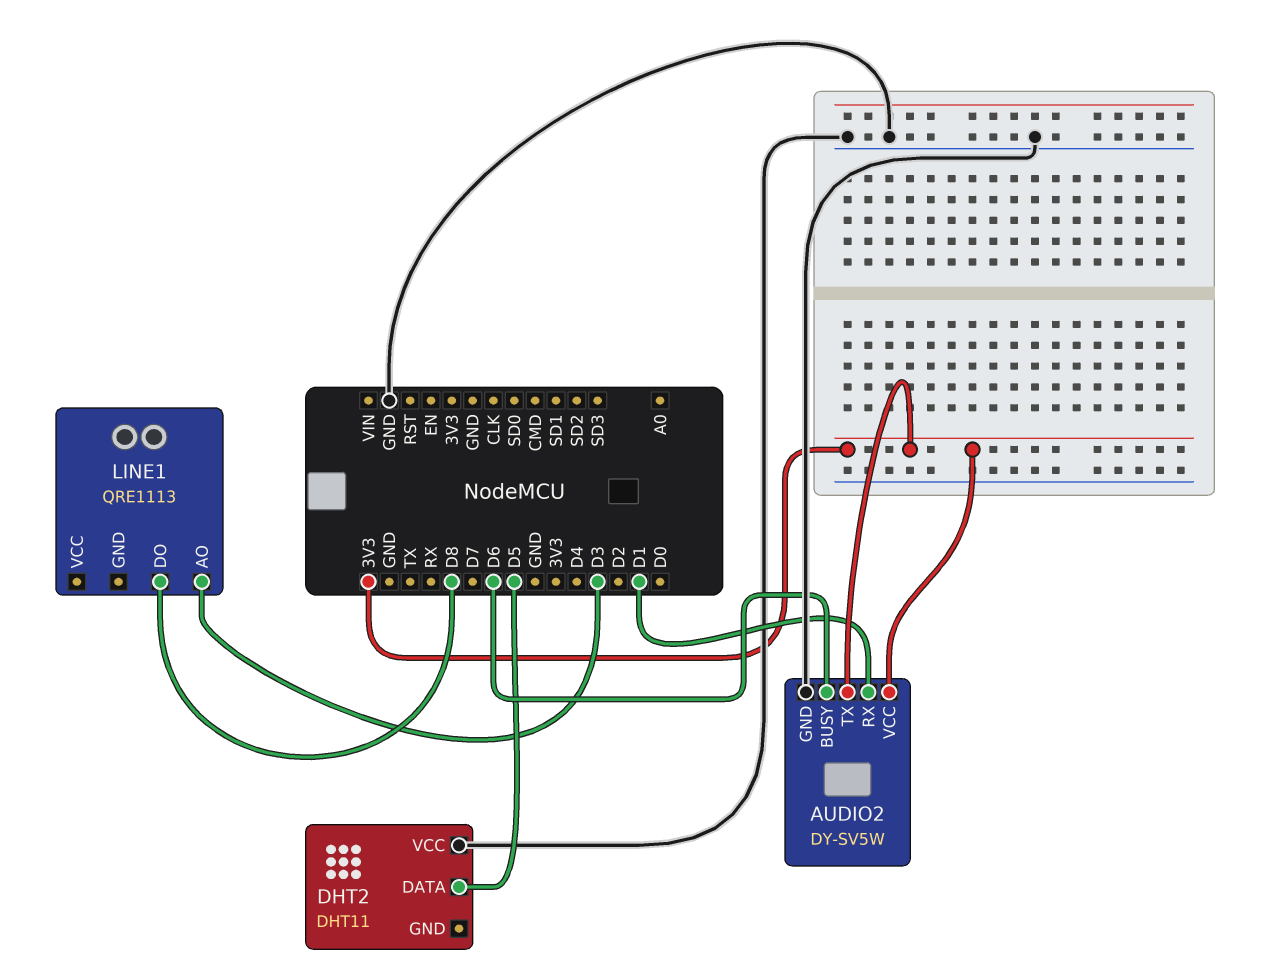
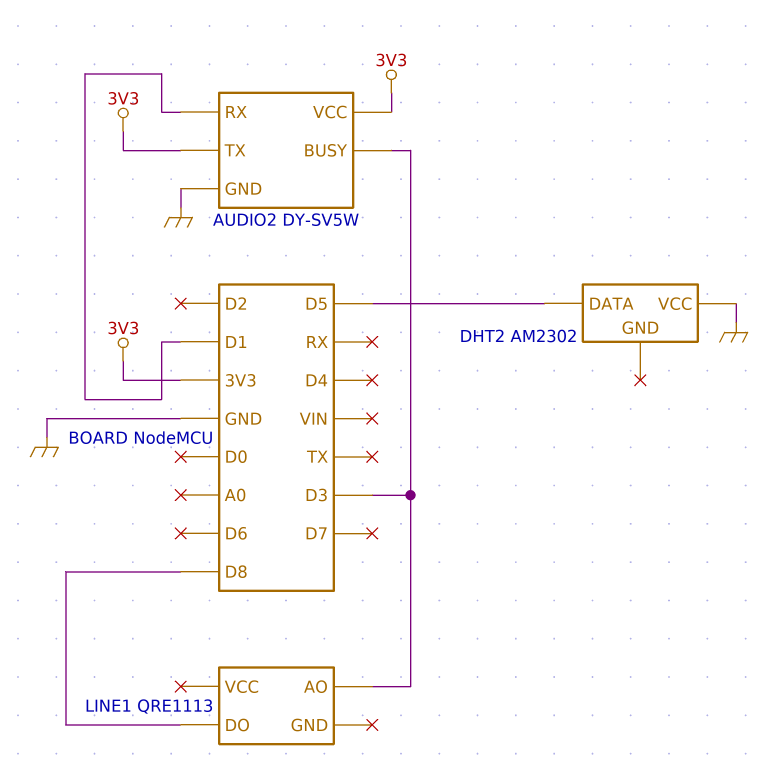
AUDIO2 pin BUSY: D6 -> D3
DHT2: DHT11 -> AM2302

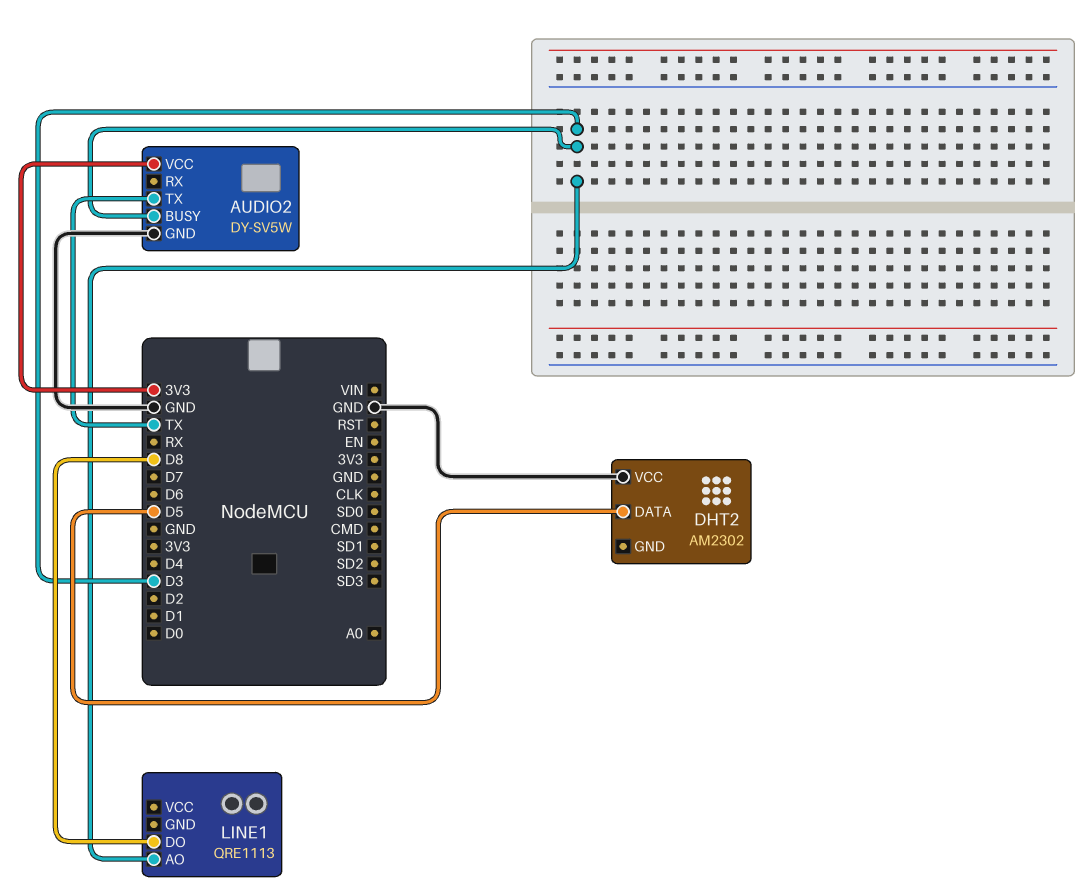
AUDIO2 pin RX: D1 -> none
AUDIO2 pin TX: 3V3 -> TX

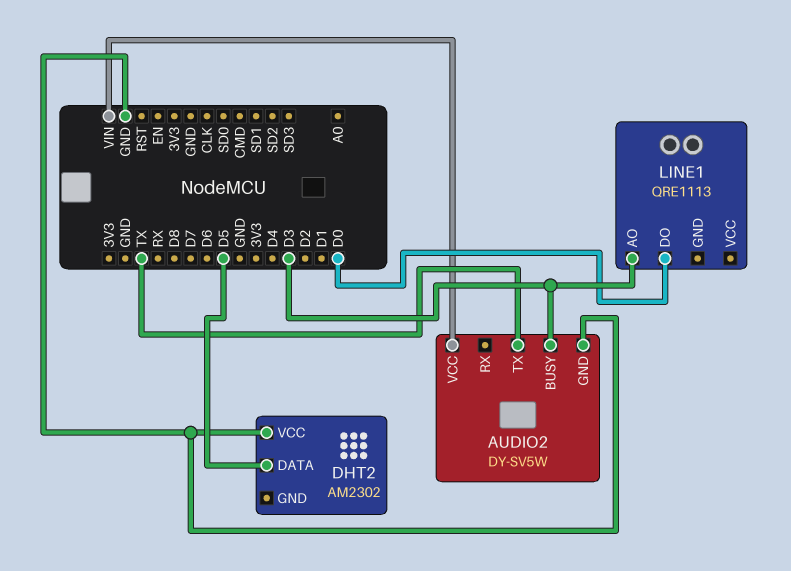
AUDIO2 pin VCC: 3V3 -> VIN
LINE1 pin DO: D8 -> D0

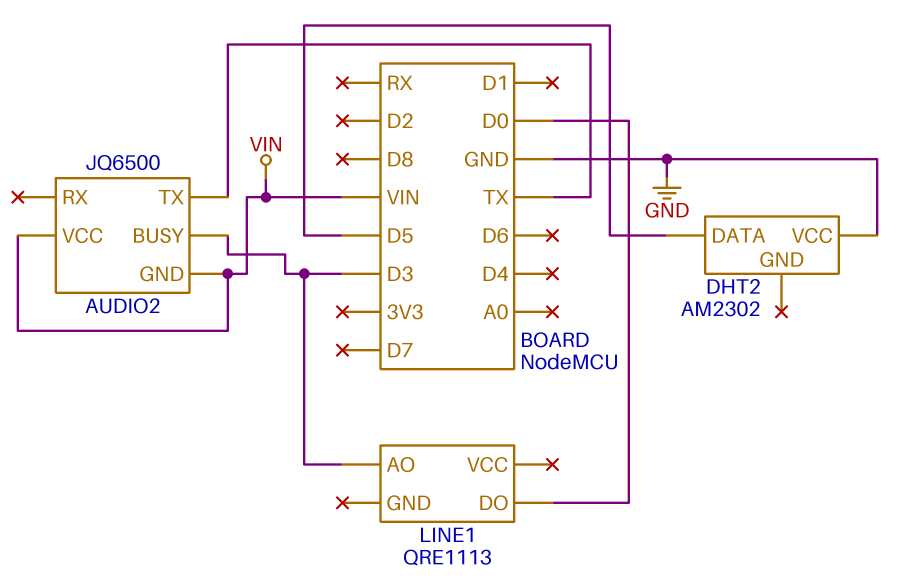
AUDIO2: DY-SV5W -> JQ6500
AUDIO2 pin GND: GND -> VIN

